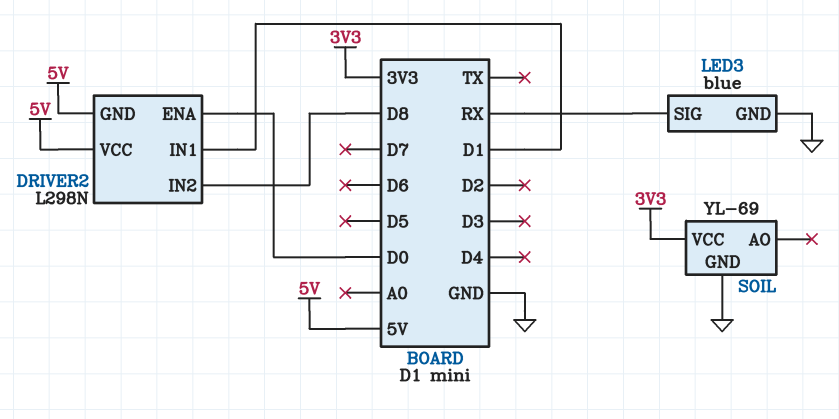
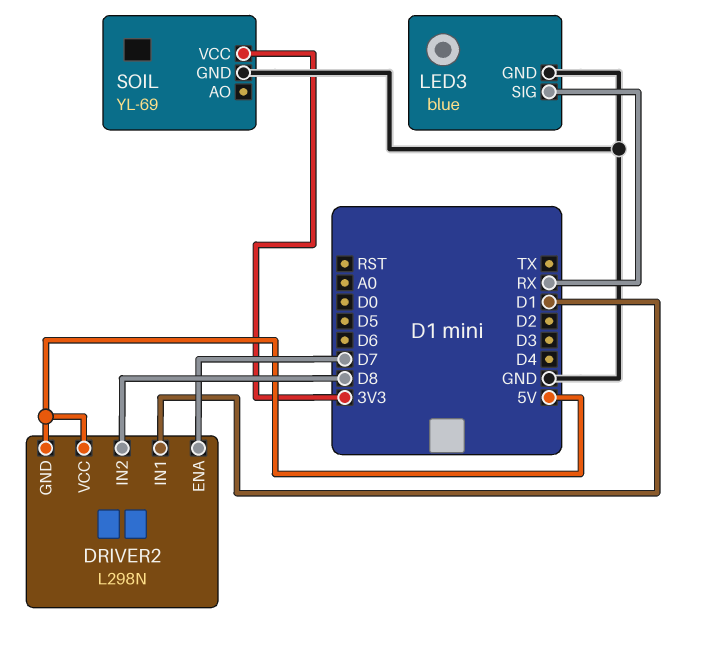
DRIVER2 pin ENA: D0 -> D7

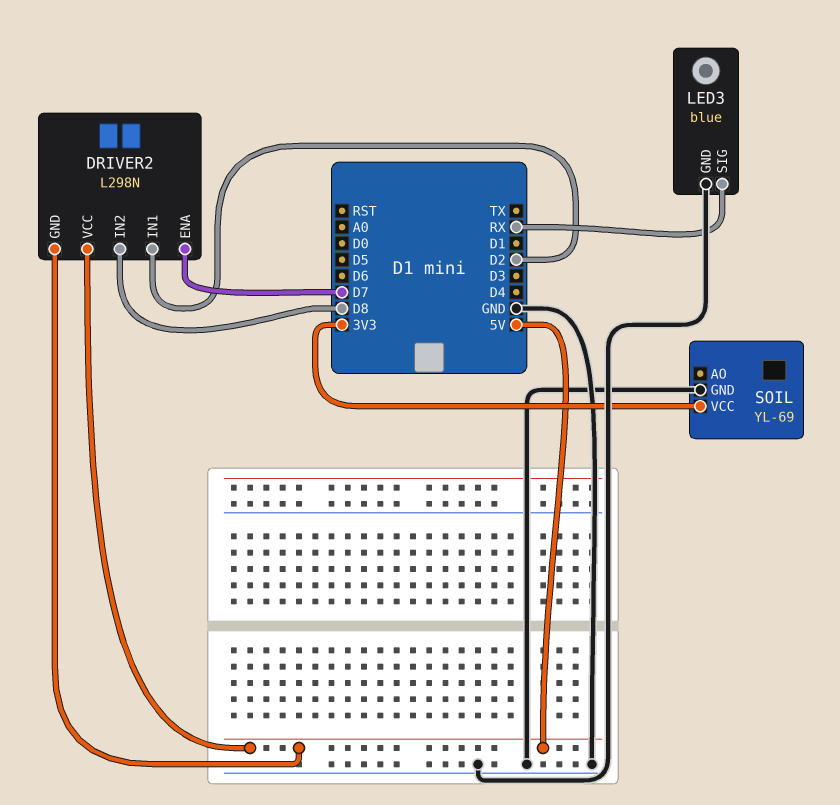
DRIVER2 pin IN1: D1 -> D2

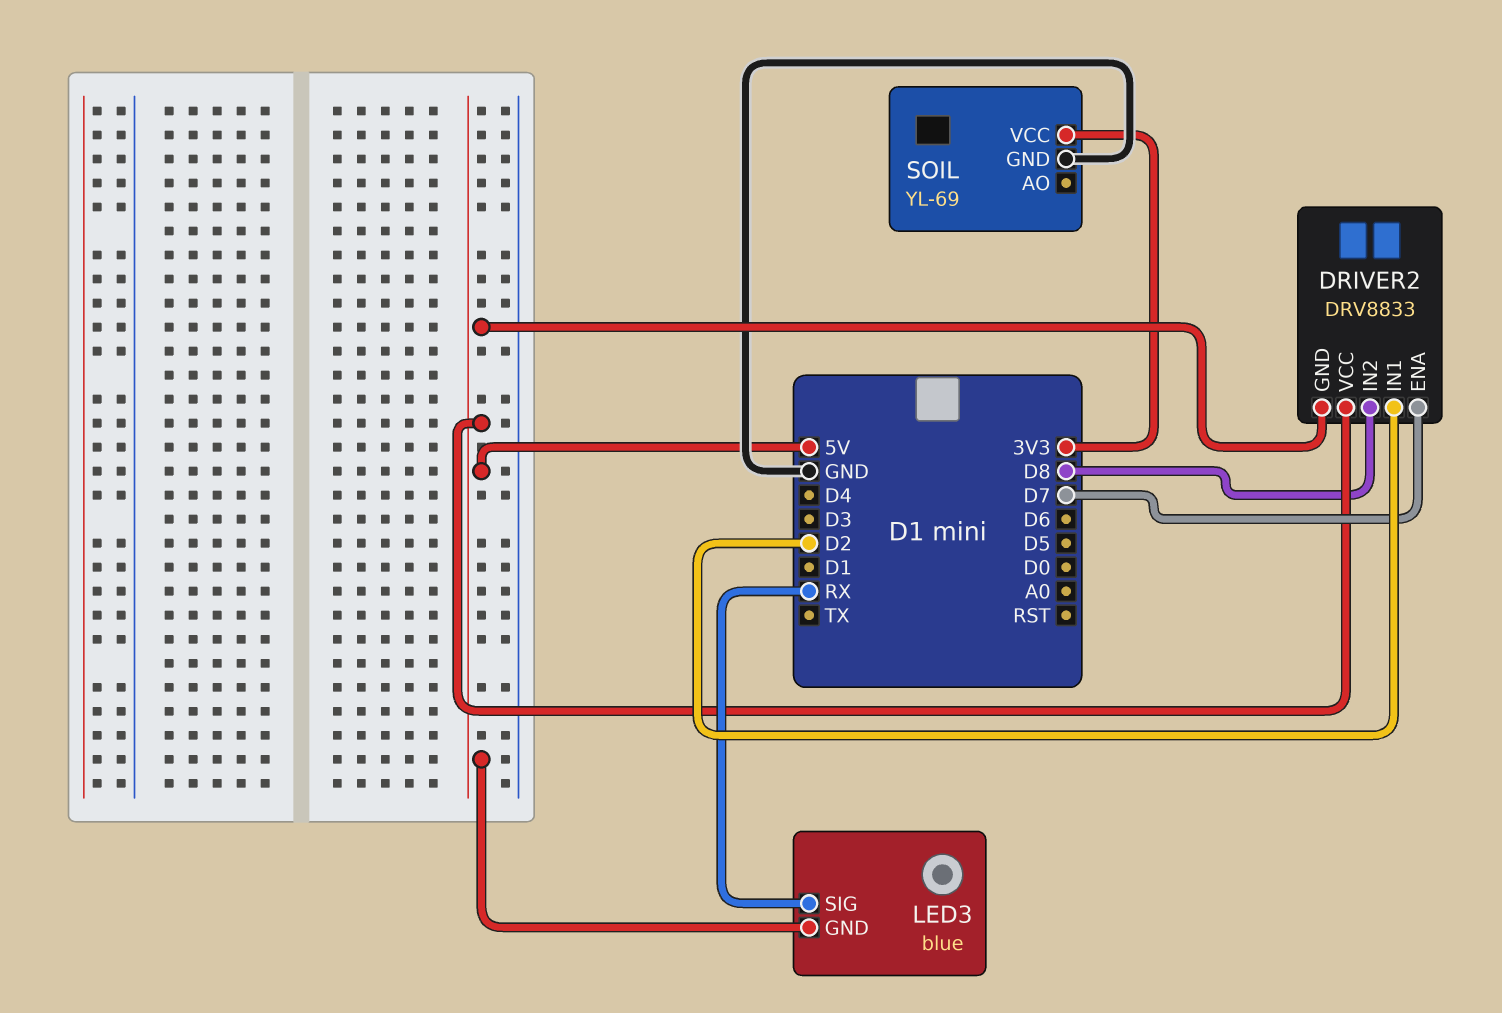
DRIVER2: L298N -> DRV8833
LED3 pin GND: GND -> 5V

